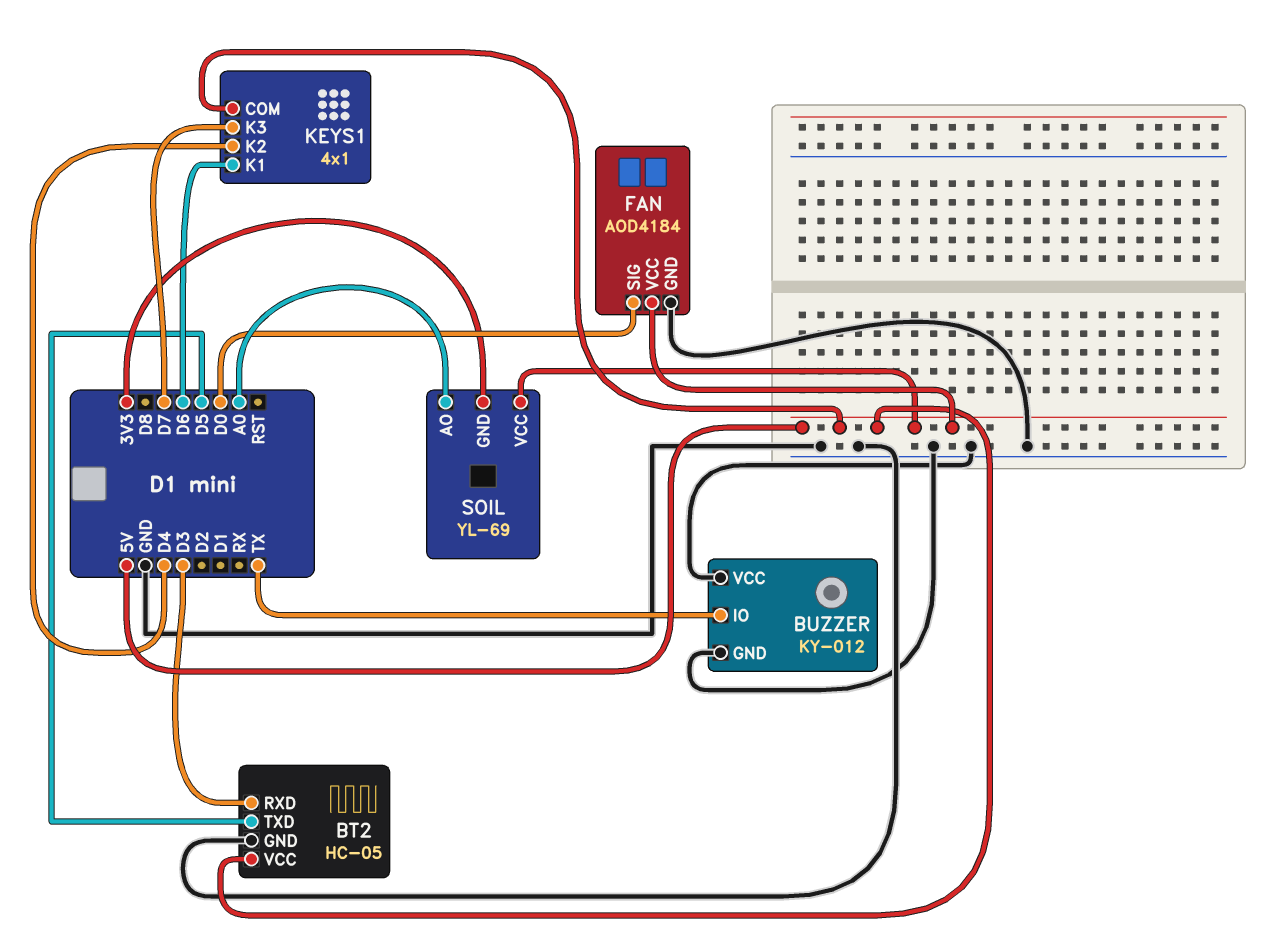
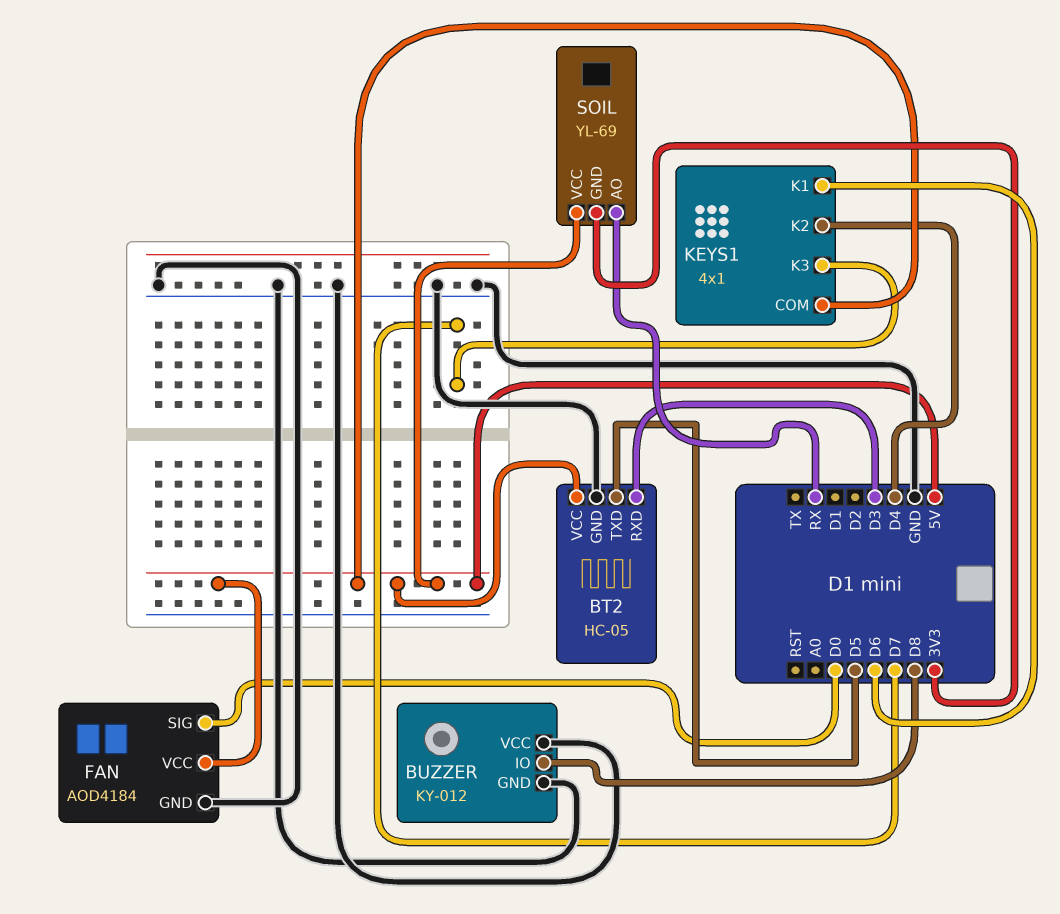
BUZZER pin IO: TX -> D8
SOIL pin AO: A0 -> RX

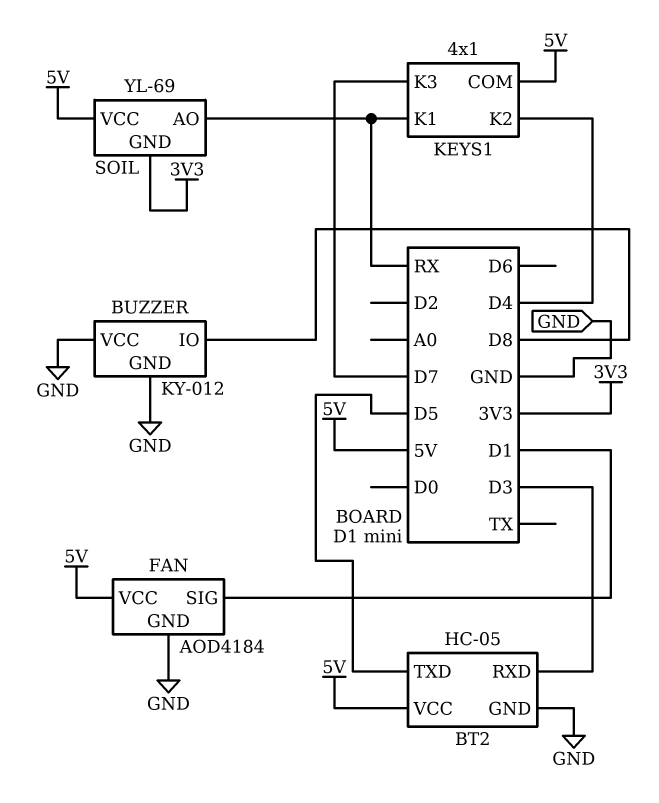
FAN pin SIG: D0 -> D1
KEYS1 pin K1: D6 -> RX

